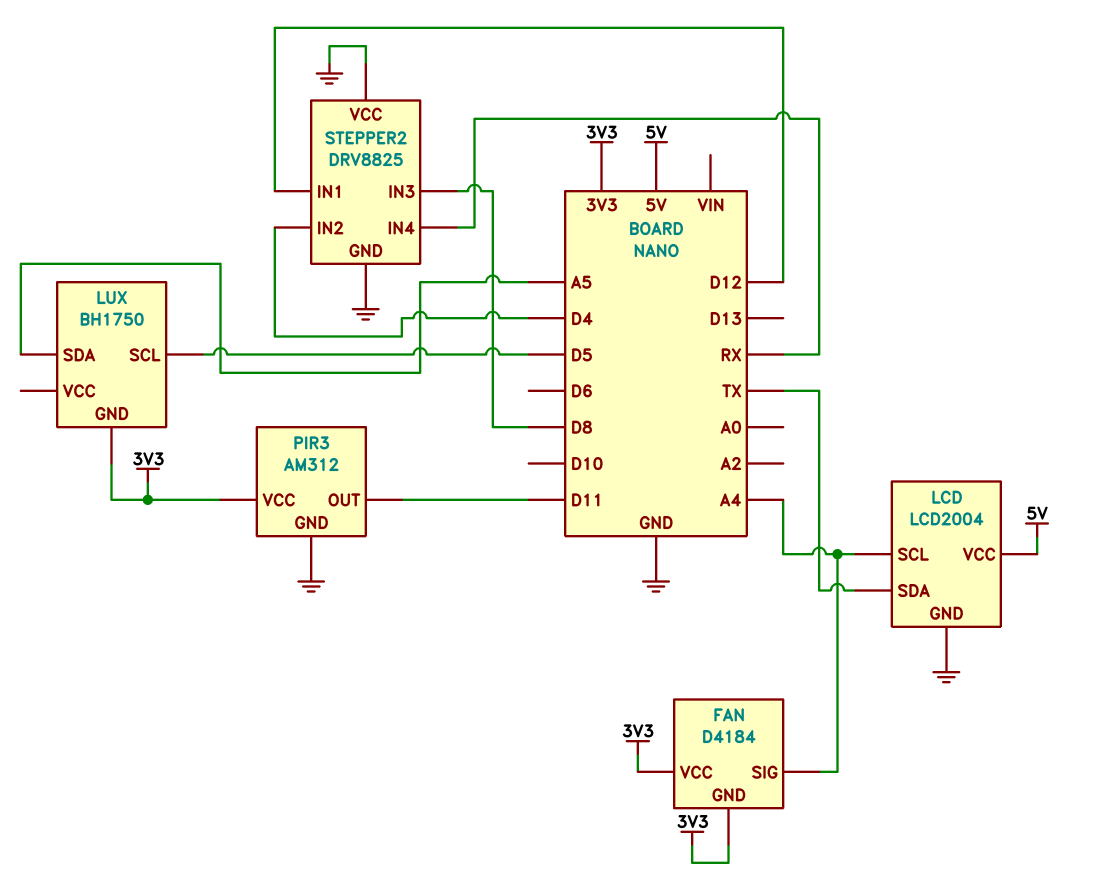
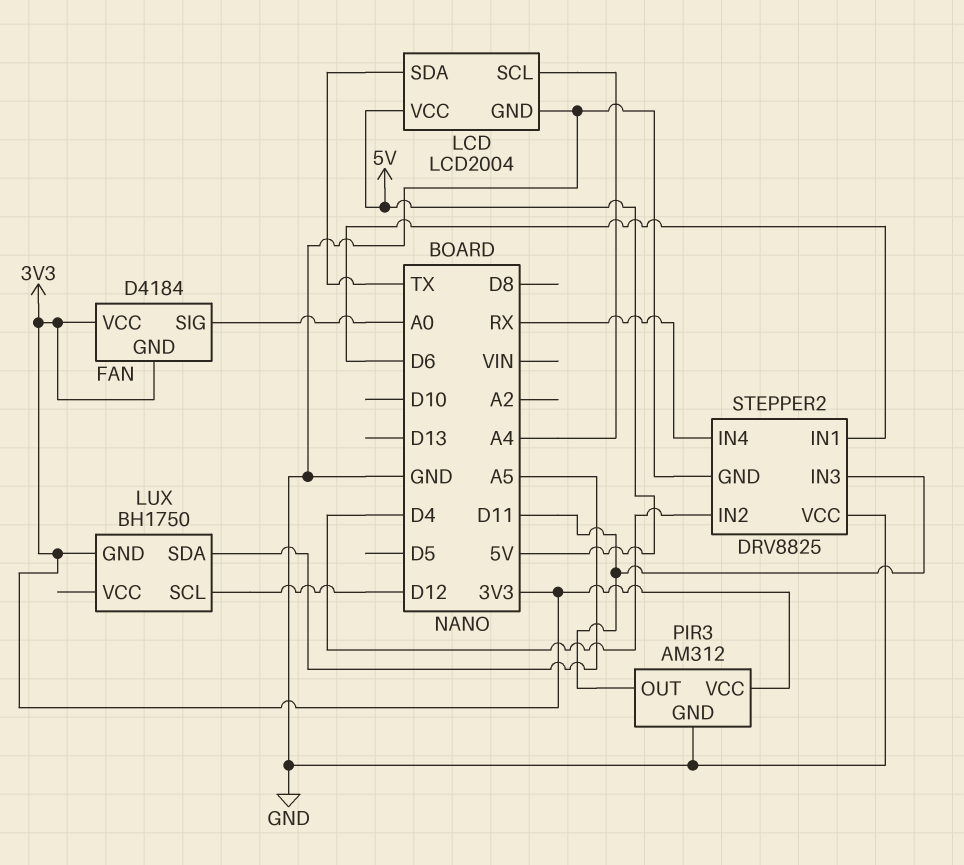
FAN pin SIG: A4 -> A0
LUX pin SCL: D5 -> D12
STEPPER2 pin IN1: D12 -> D6
STEPPER2 pin IN3: D8 -> D11

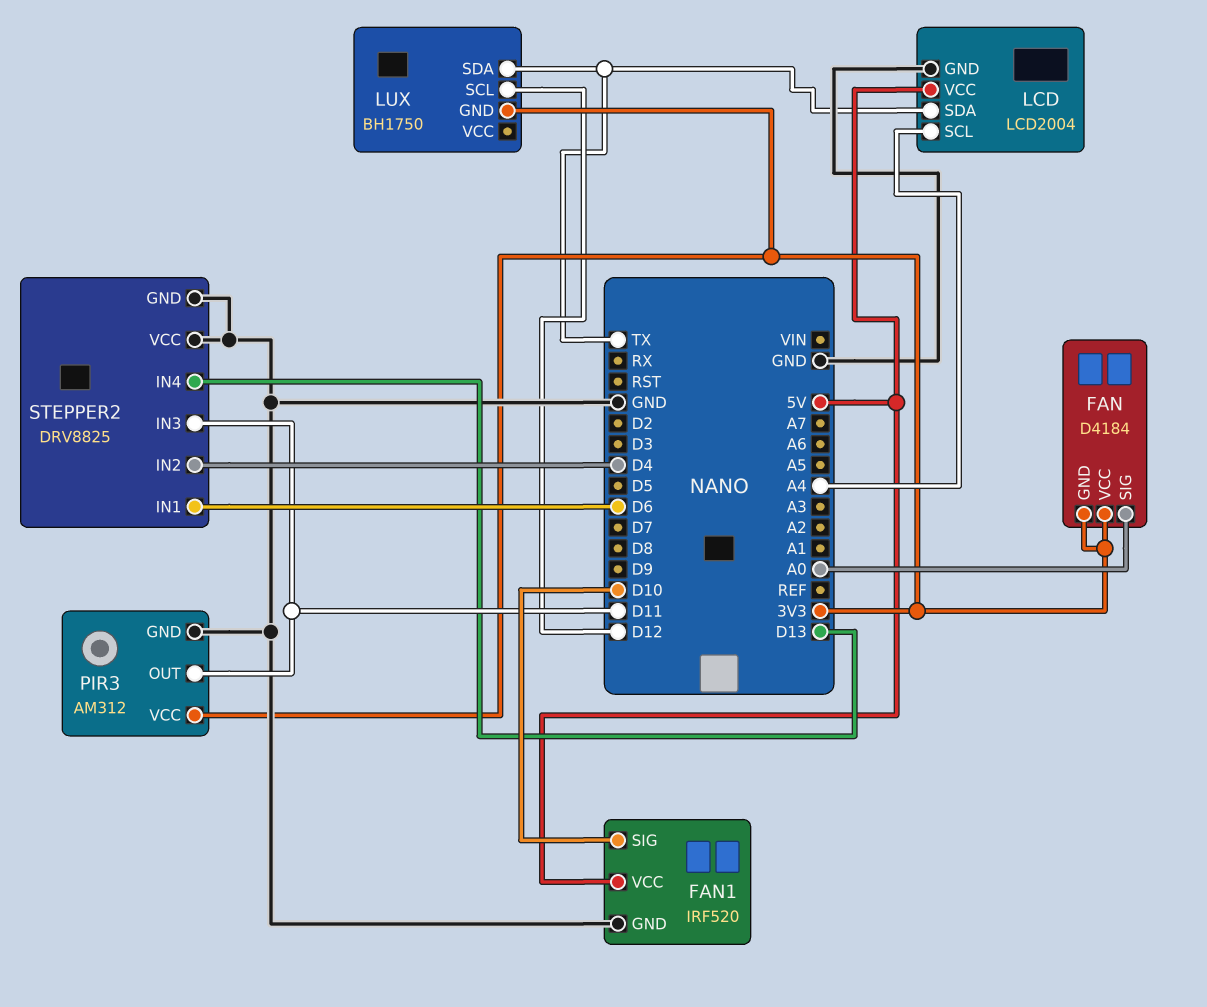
FAN1: none -> IRF520
FAN1 pin GND: none -> GND
FAN1 pin SIG: none -> D10
FAN1 pin VCC: none -> 5V
LUX pin SDA: A5 -> TX
STEPPER2 pin IN4: RX -> D13

